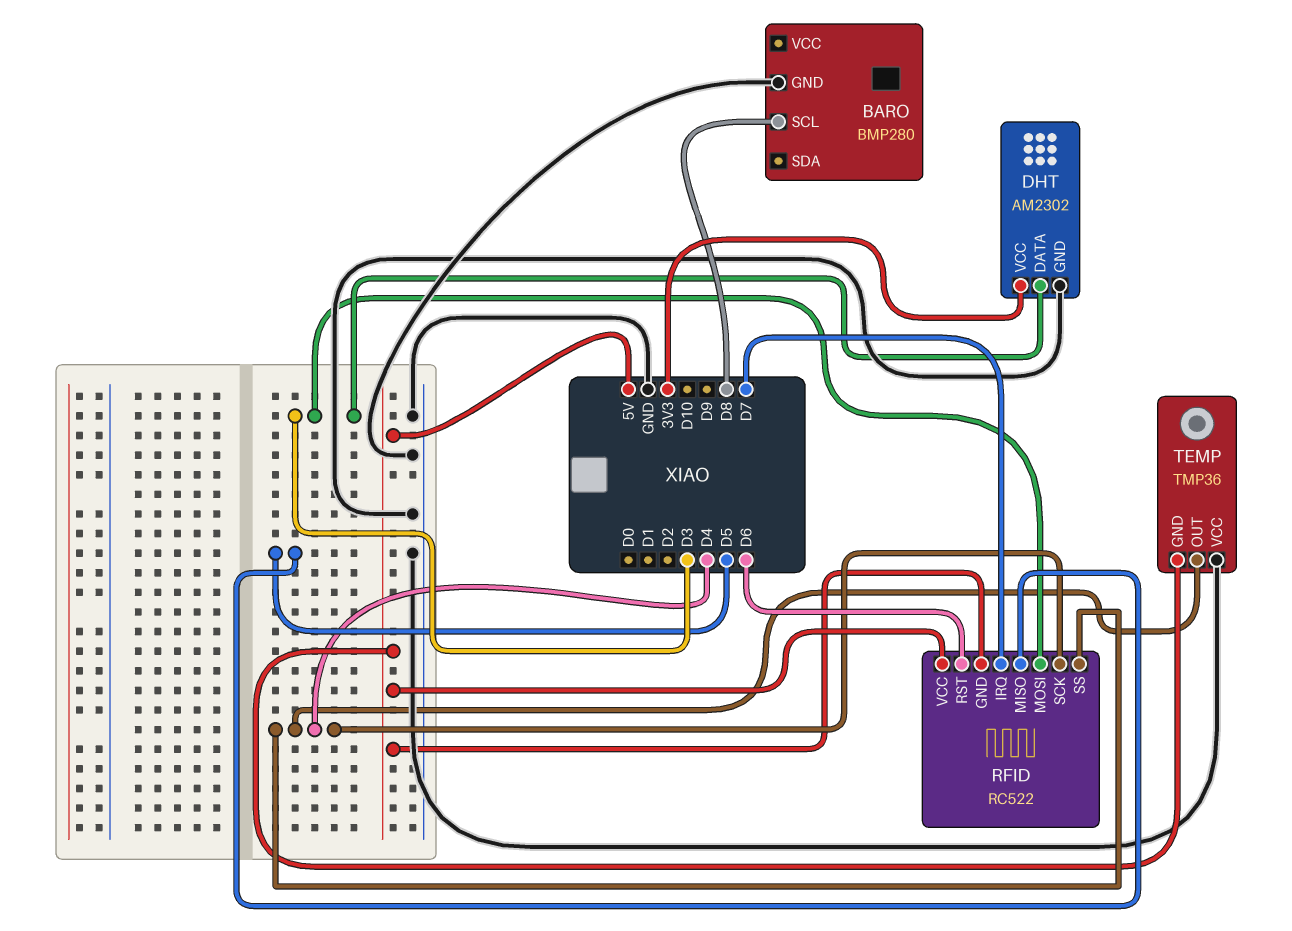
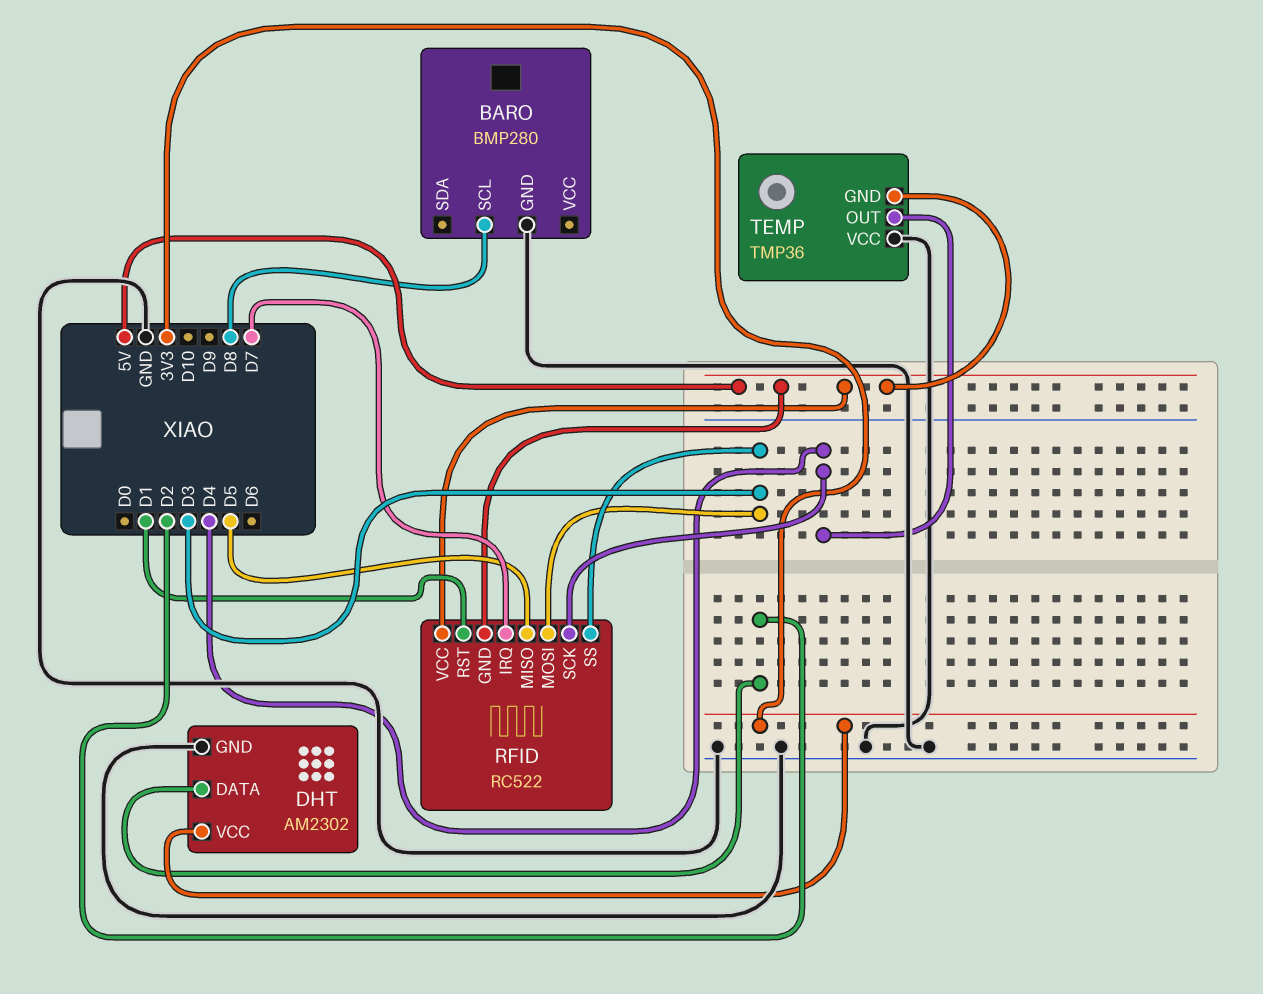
DHT pin DATA: D3 -> D2
RFID pin RST: D6 -> D1
RFID pin SS: D4 -> D3

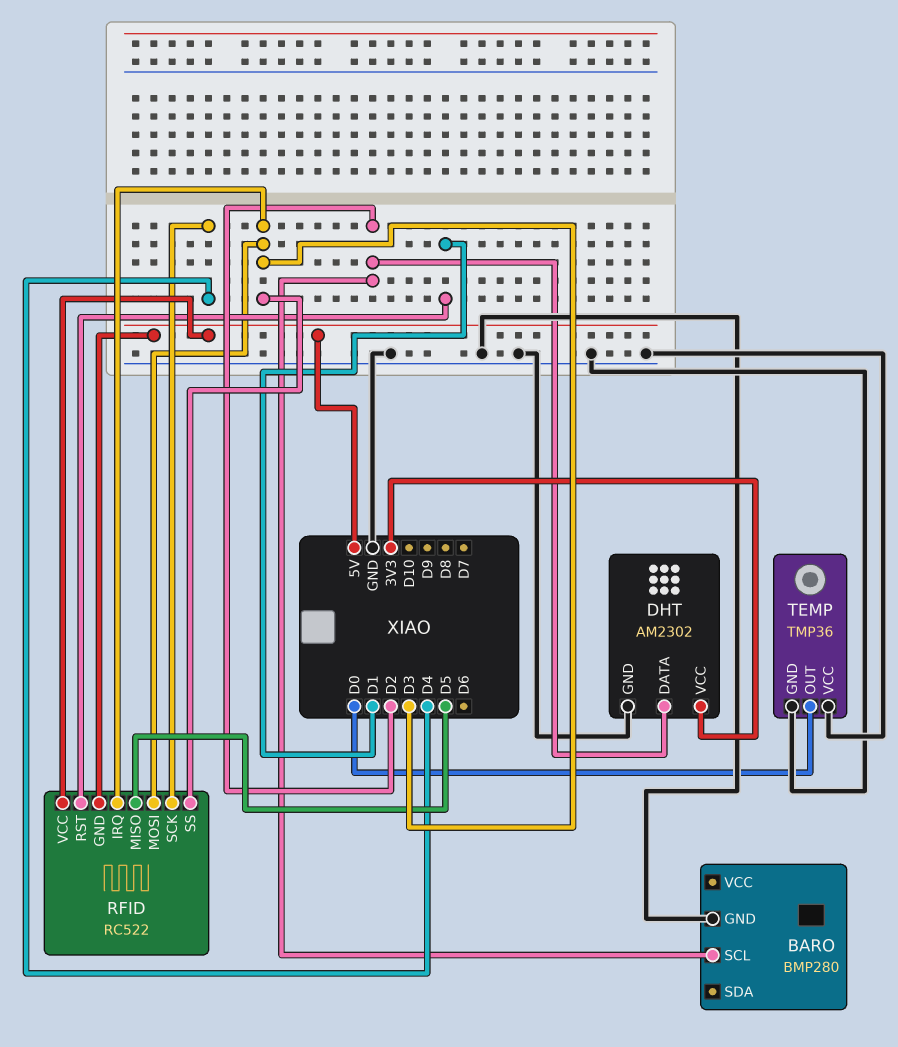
BARO pin SCL: D8 -> D2
RFID pin IRQ: D7 -> D3
TEMP pin GND: 5V -> GND
TEMP pin OUT: D4 -> D0

